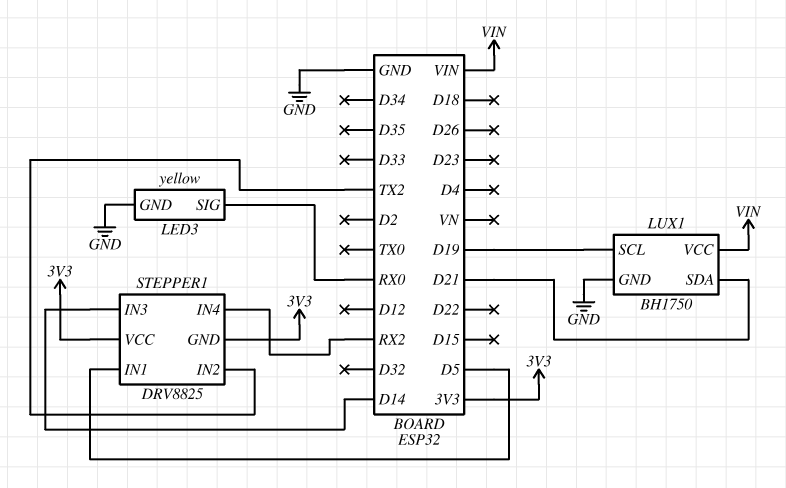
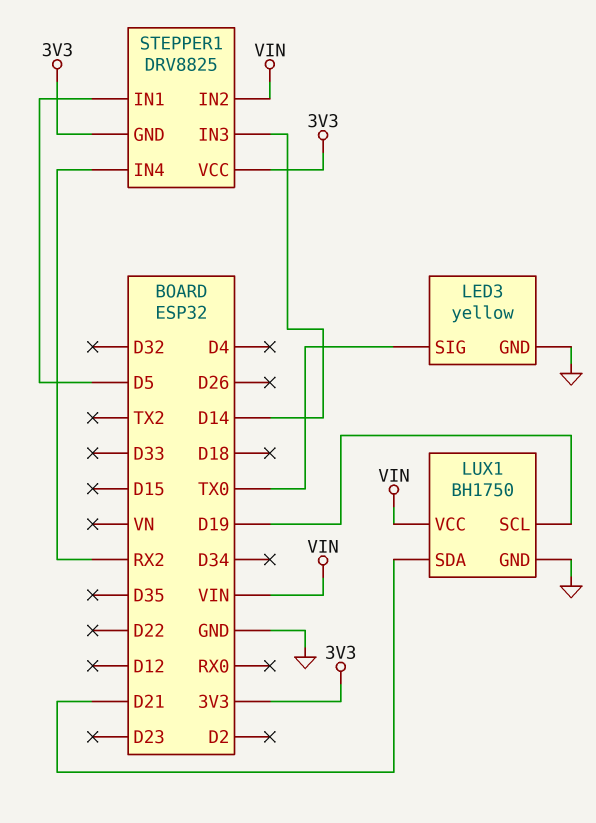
LED3 pin SIG: RX0 -> TX0
STEPPER1 pin IN2: TX2 -> VIN

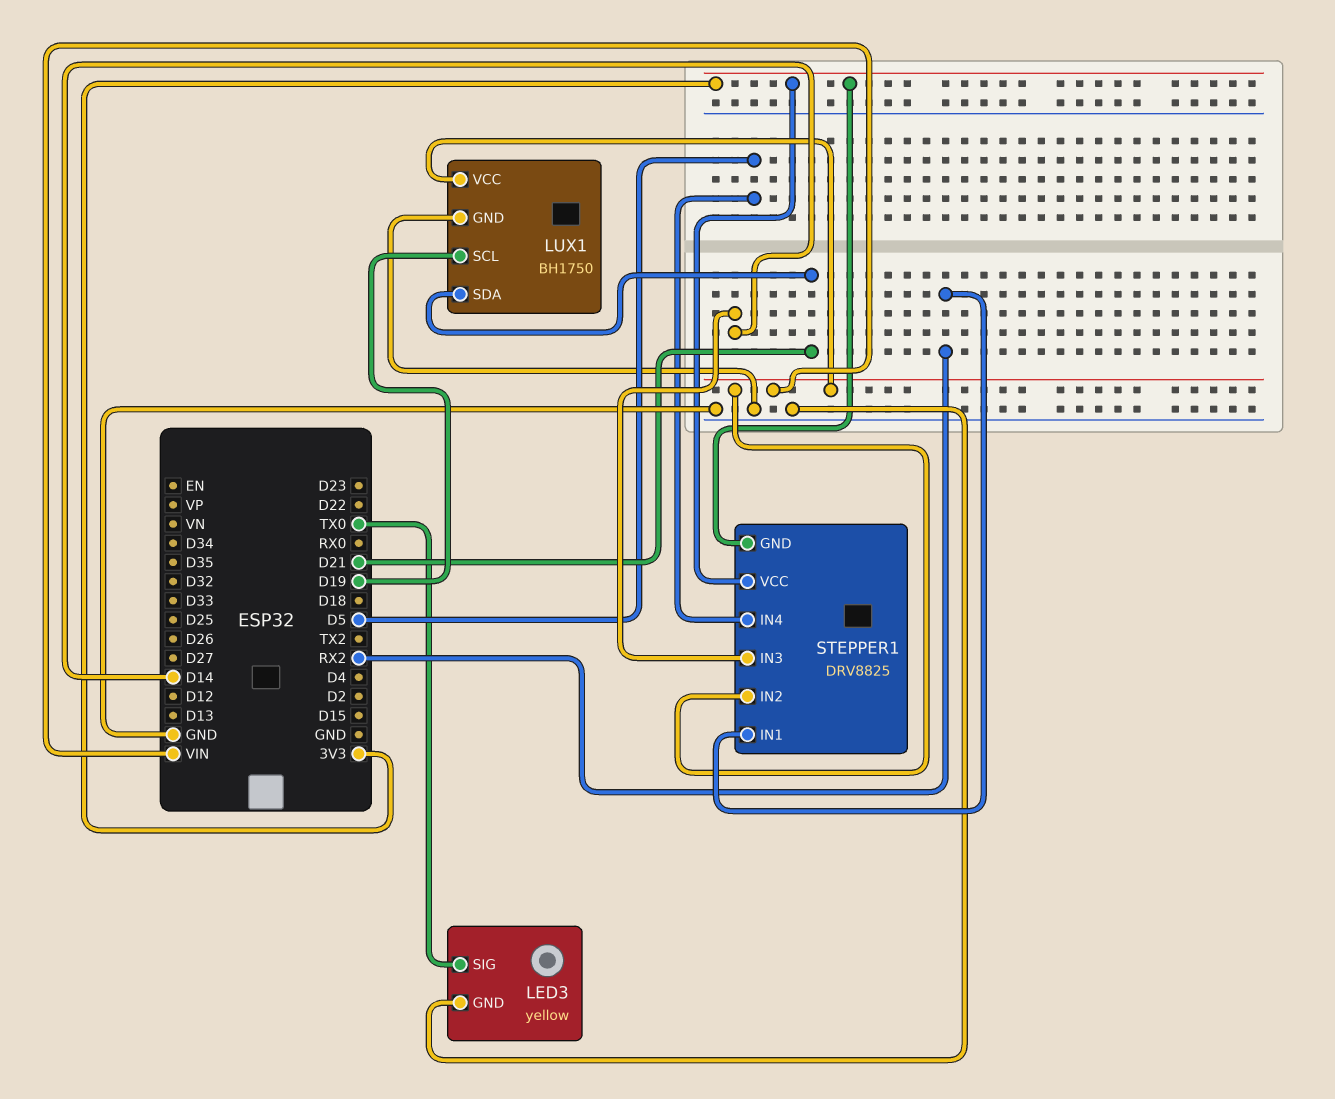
STEPPER1 pin IN1: D5 -> RX2
STEPPER1 pin IN4: RX2 -> D5

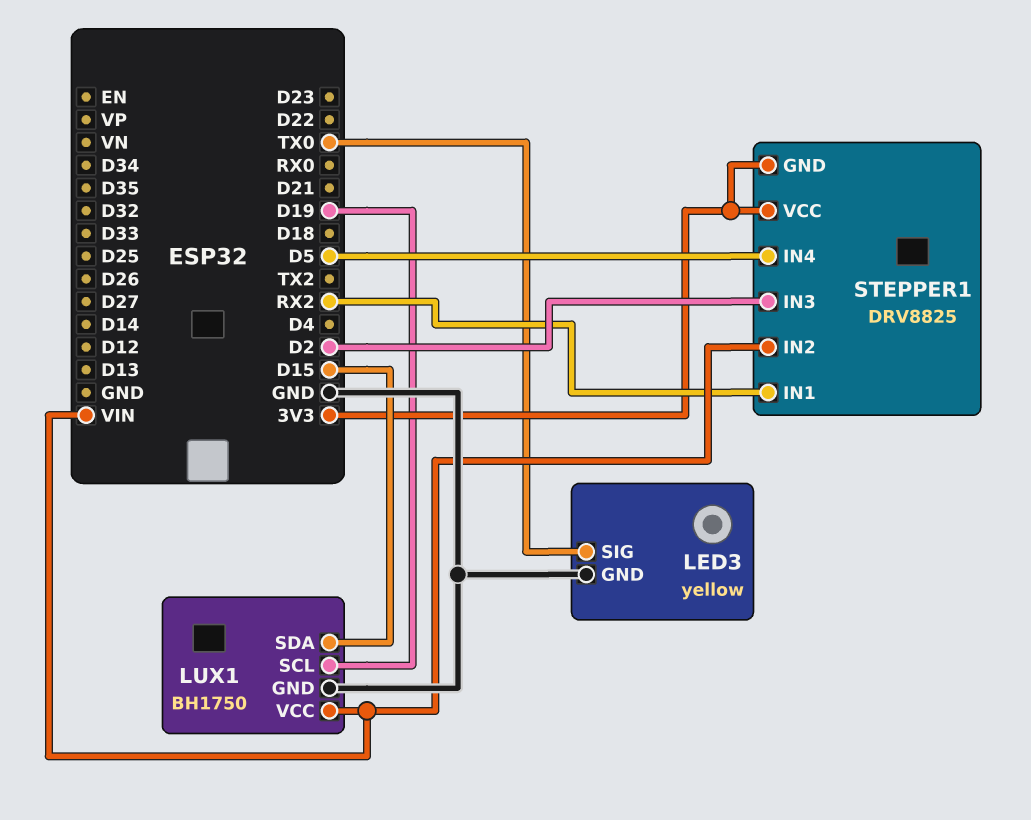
LUX1 pin SDA: D21 -> D15
STEPPER1 pin IN3: D14 -> D2

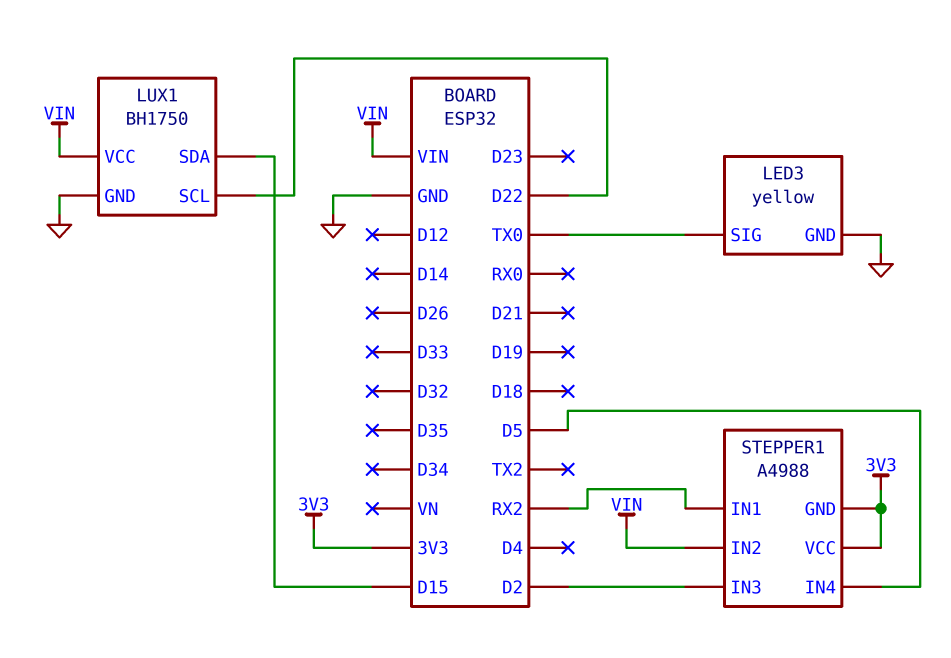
LUX1 pin SCL: D19 -> D22
STEPPER1: DRV8825 -> A4988

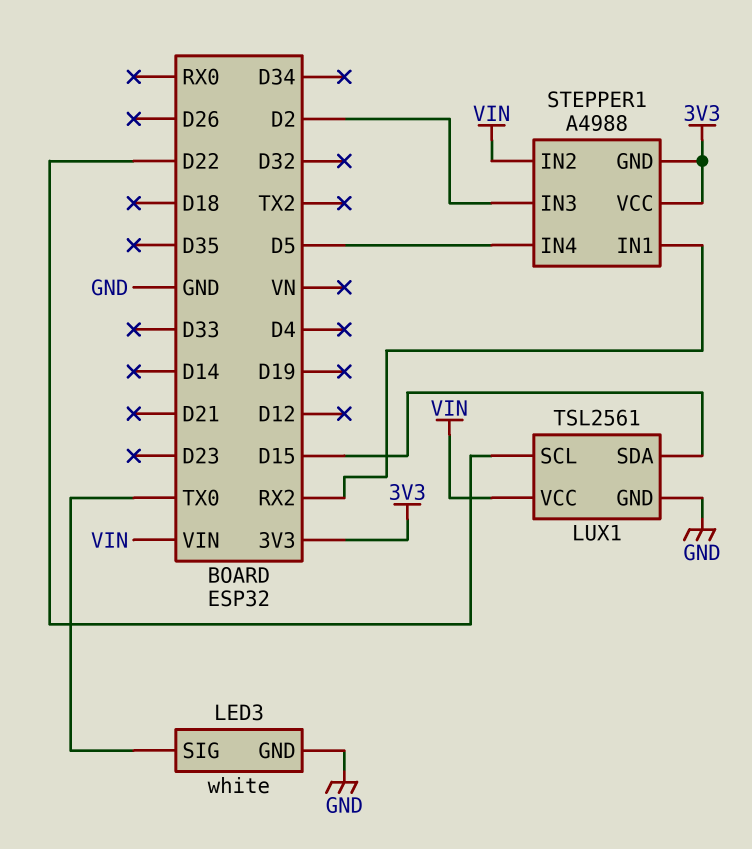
LED3: yellow -> white
LUX1: BH1750 -> TSL2561

